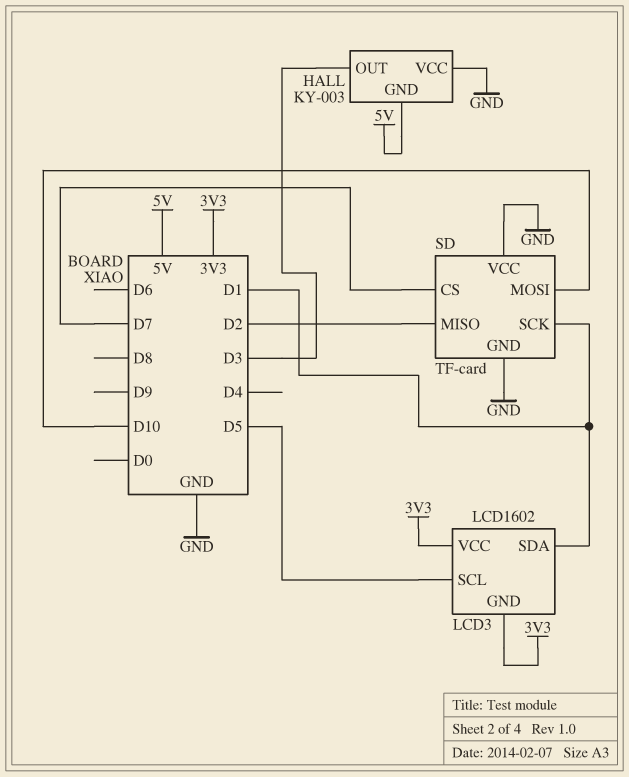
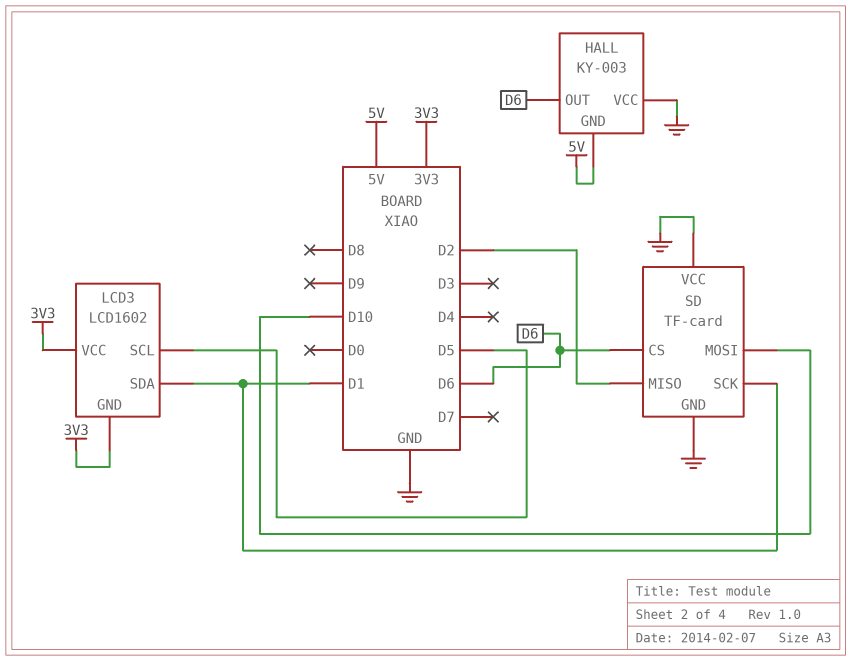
HALL pin OUT: D3 -> D6
SD pin CS: D7 -> D6

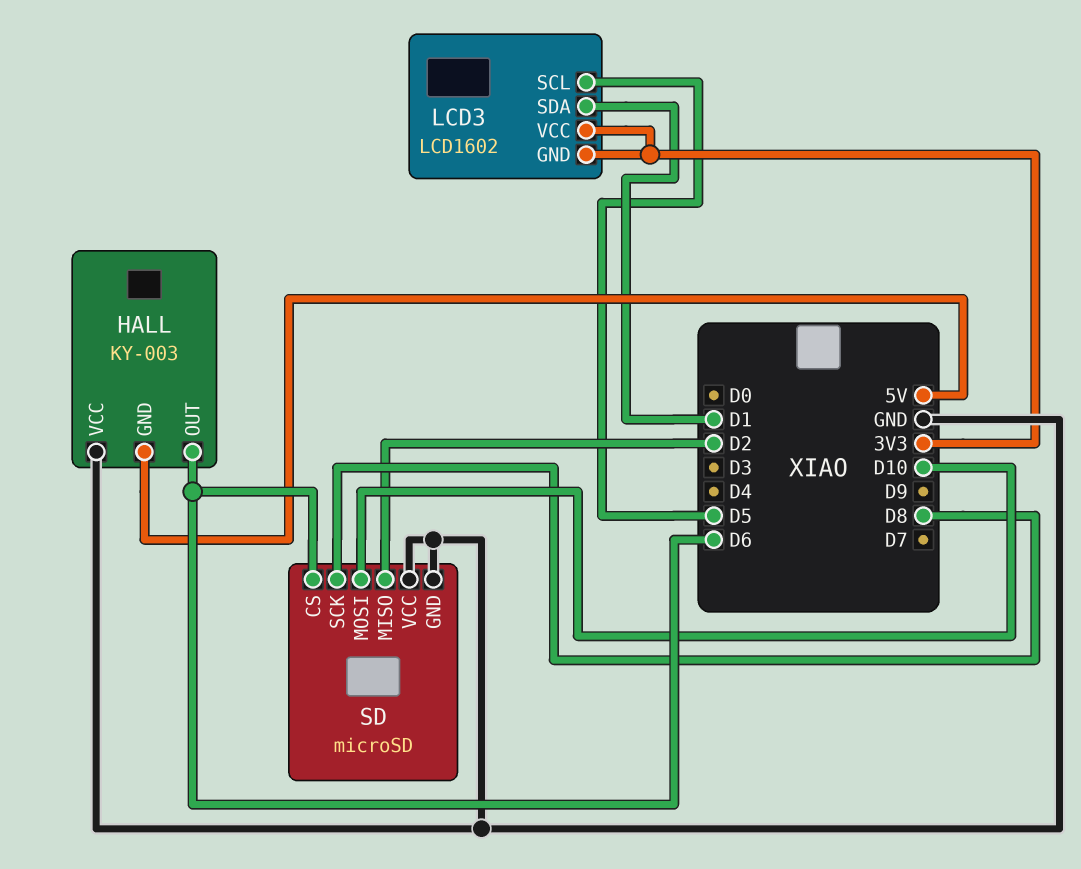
SD: TF-card -> microSD
SD pin SCK: D1 -> D8

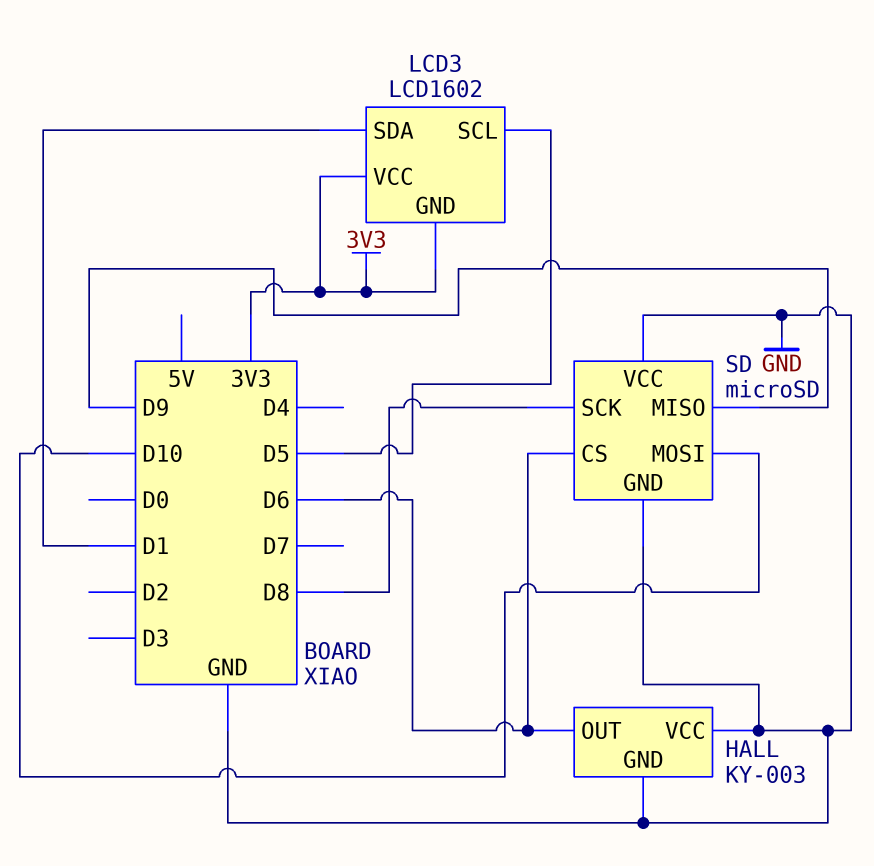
HALL pin GND: 5V -> GND
SD pin MISO: D2 -> D9

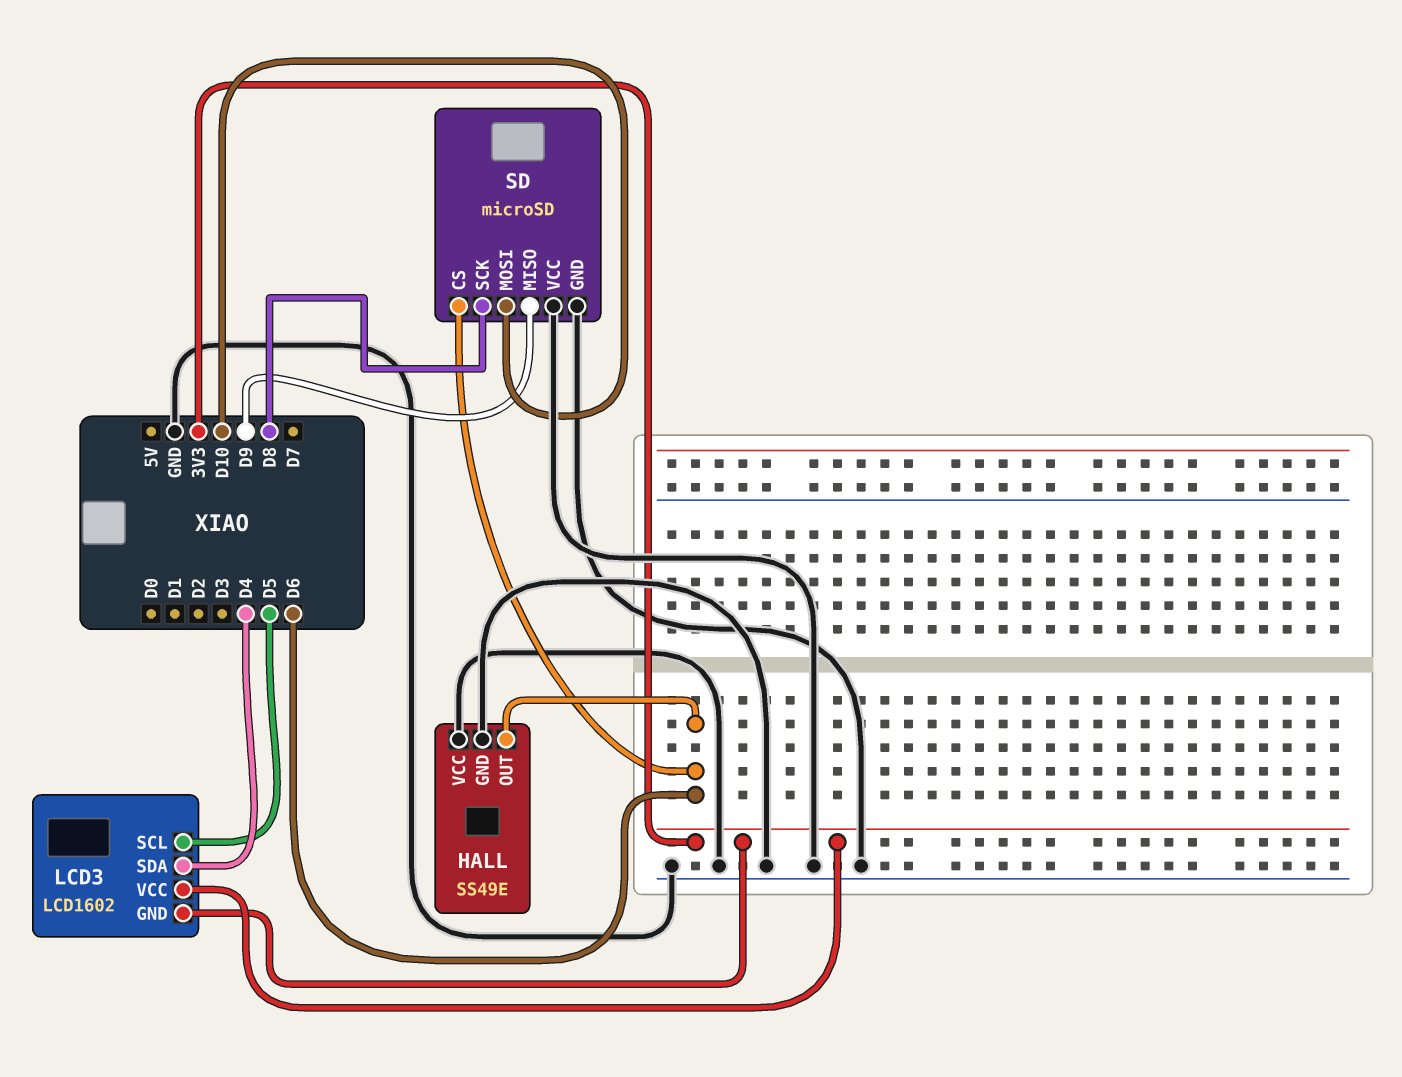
HALL: KY-003 -> SS49E
LCD3 pin SDA: D1 -> D4

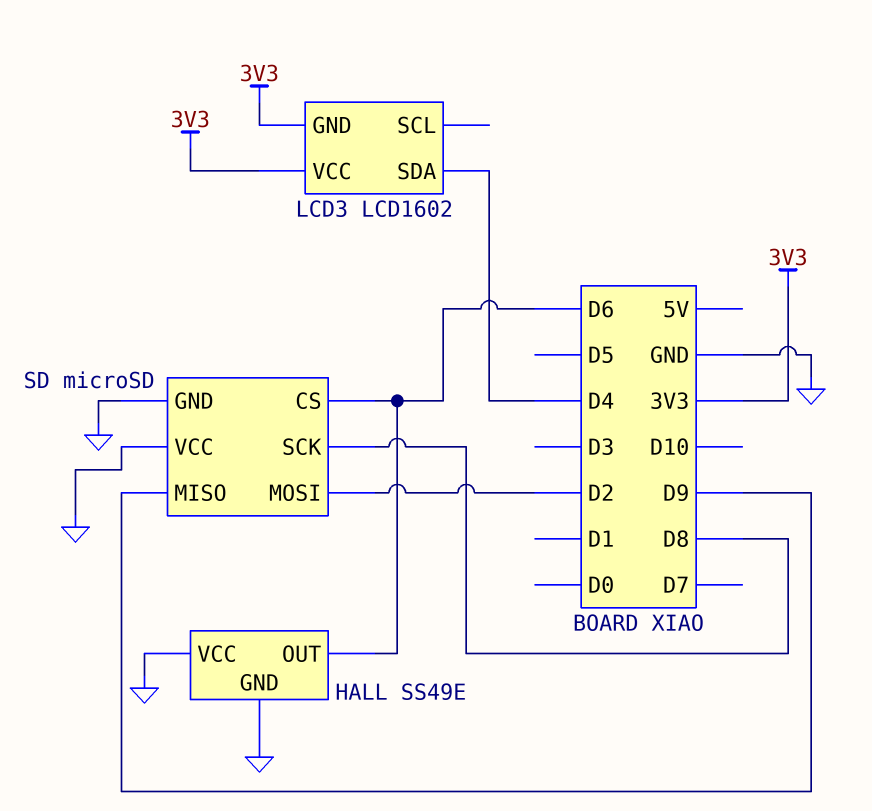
LCD3 pin SCL: D5 -> none
SD pin MOSI: D10 -> D2

